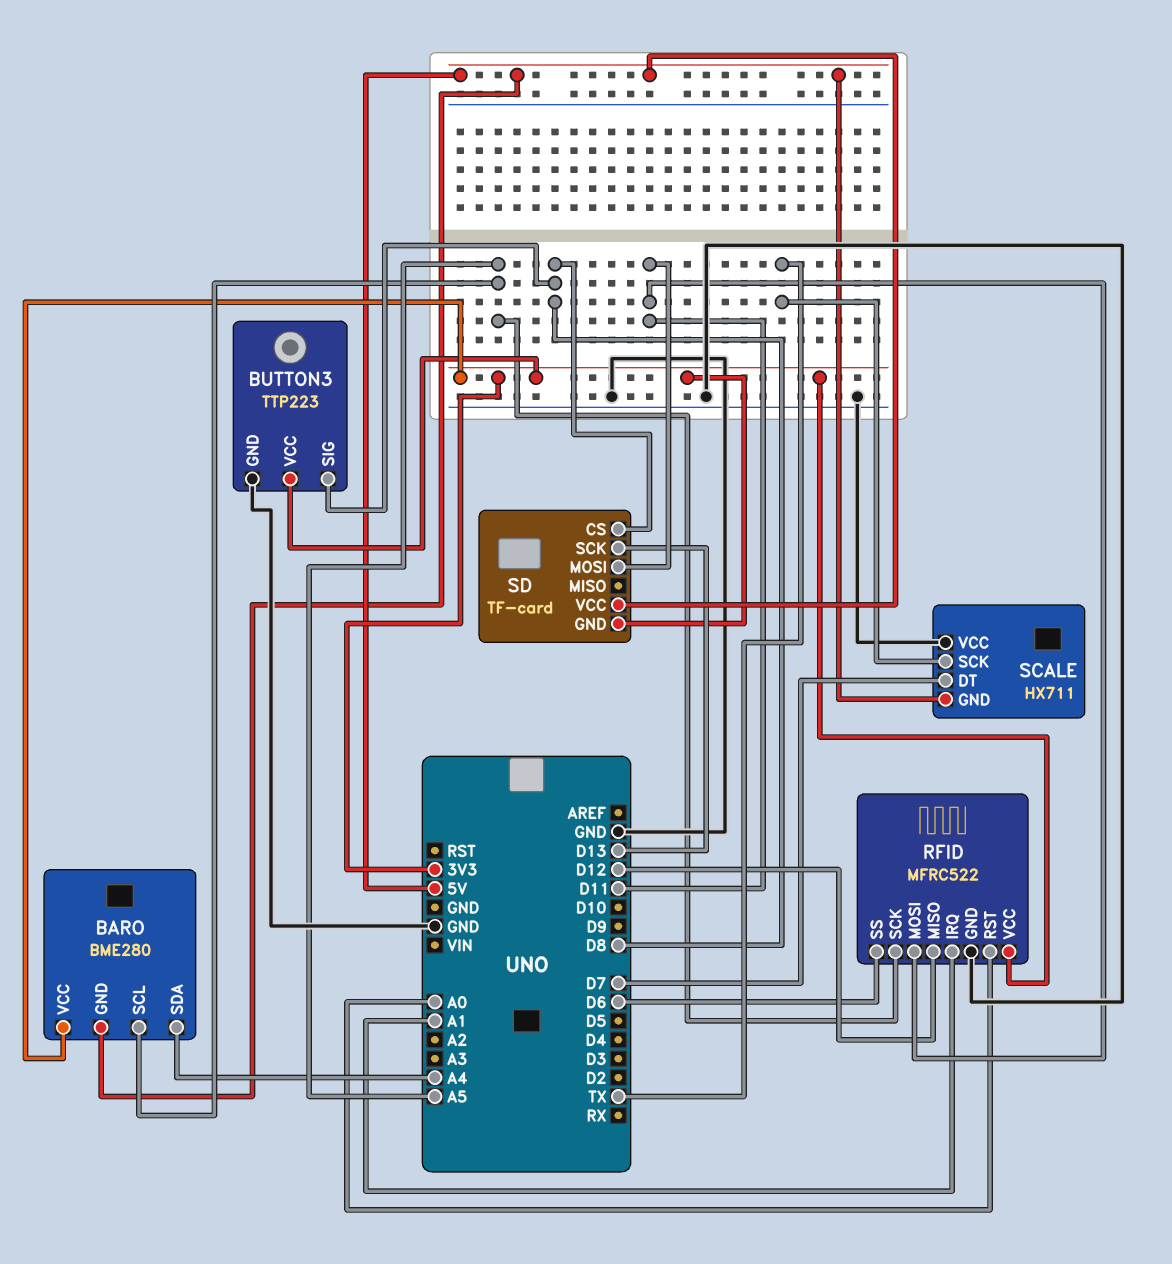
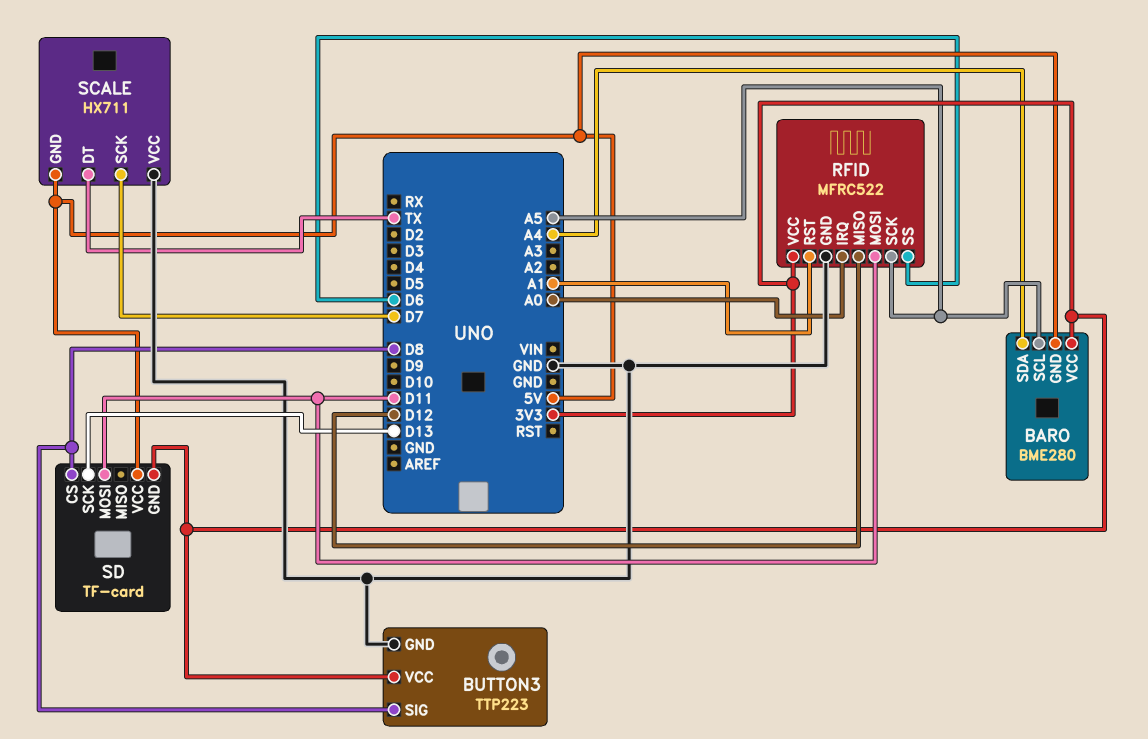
RFID pin IRQ: A1 -> A0
RFID pin RST: A0 -> A1
SCALE pin DT: D7 -> TX
SCALE pin SCK: TX -> D7

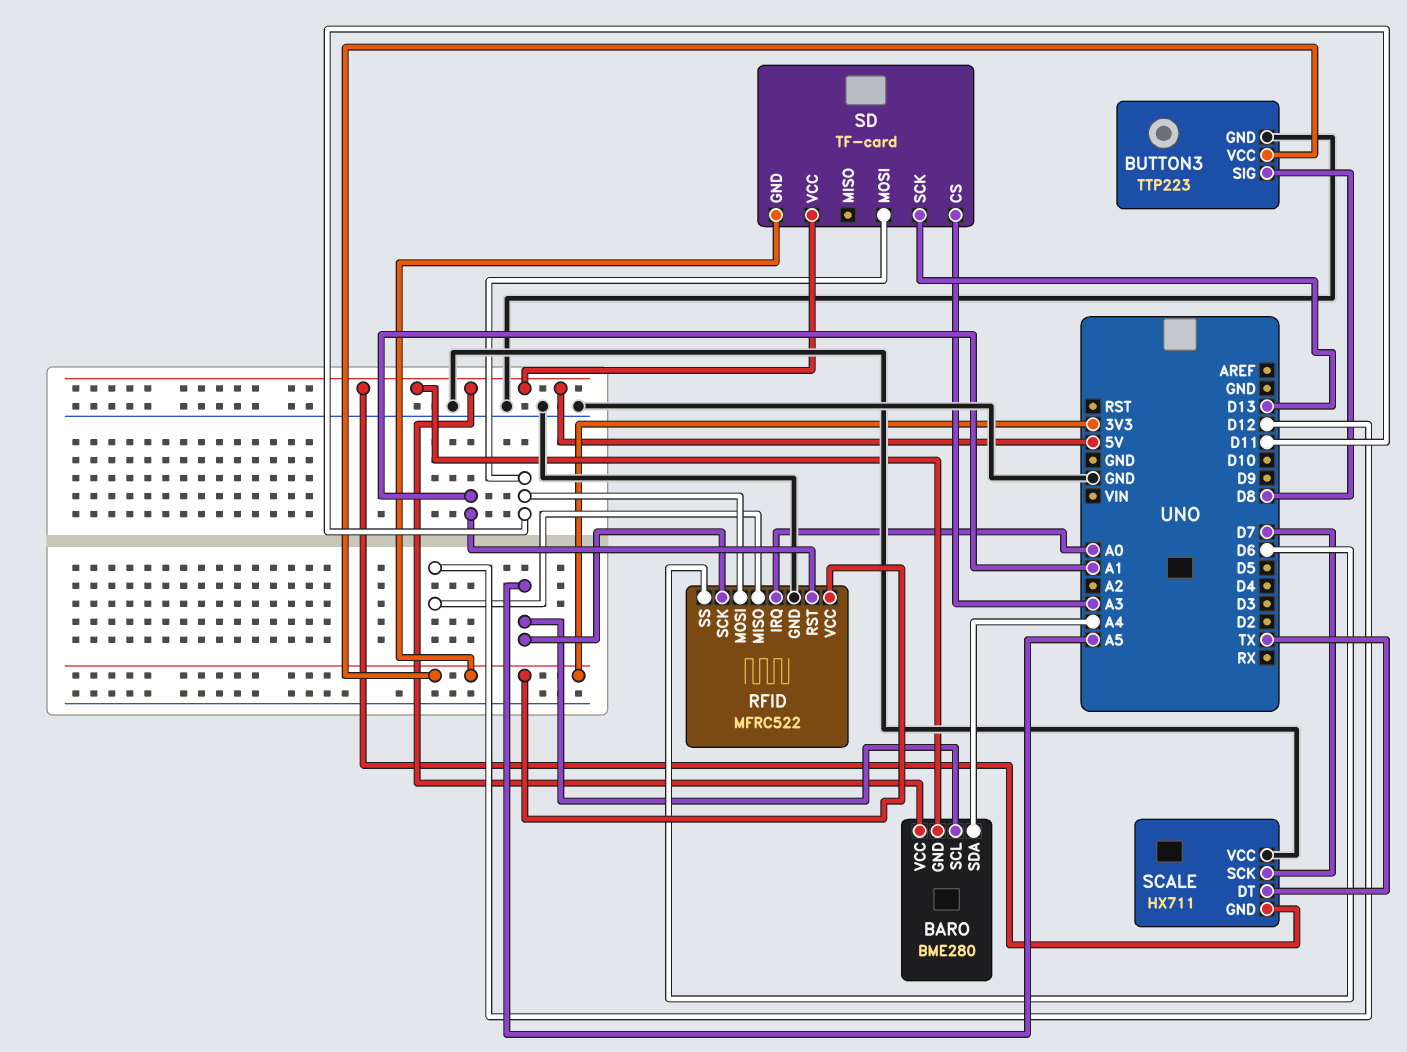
BARO pin VCC: 3V3 -> 5V
SD pin CS: D8 -> A3

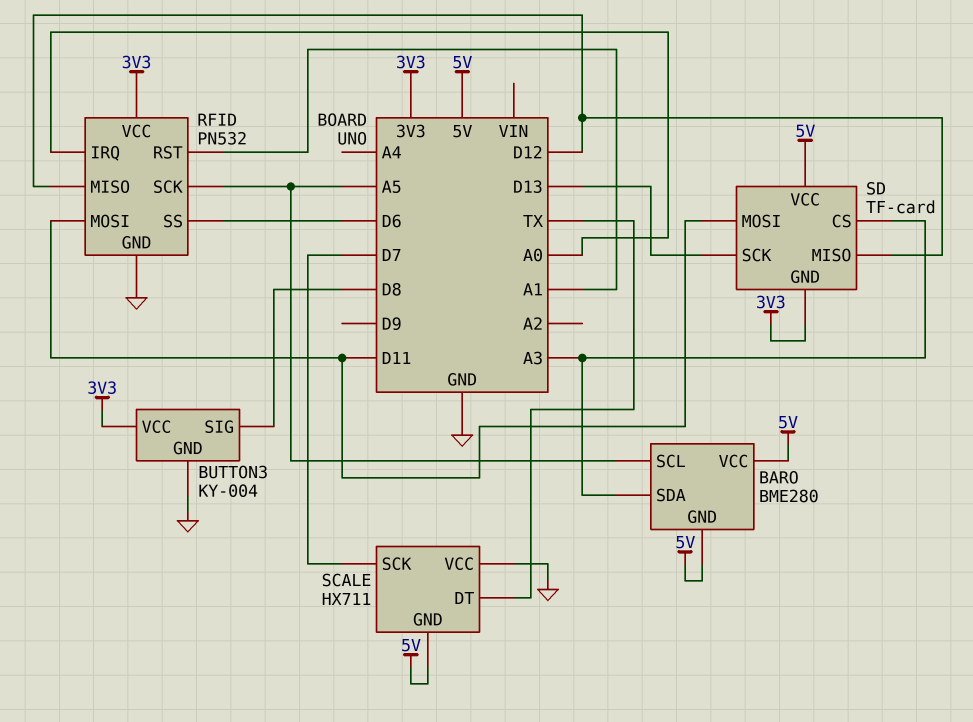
BARO pin SDA: A4 -> A3
BUTTON3: TTP223 -> KY-004
RFID: MFRC522 -> PN532
SD pin MISO: none -> D12

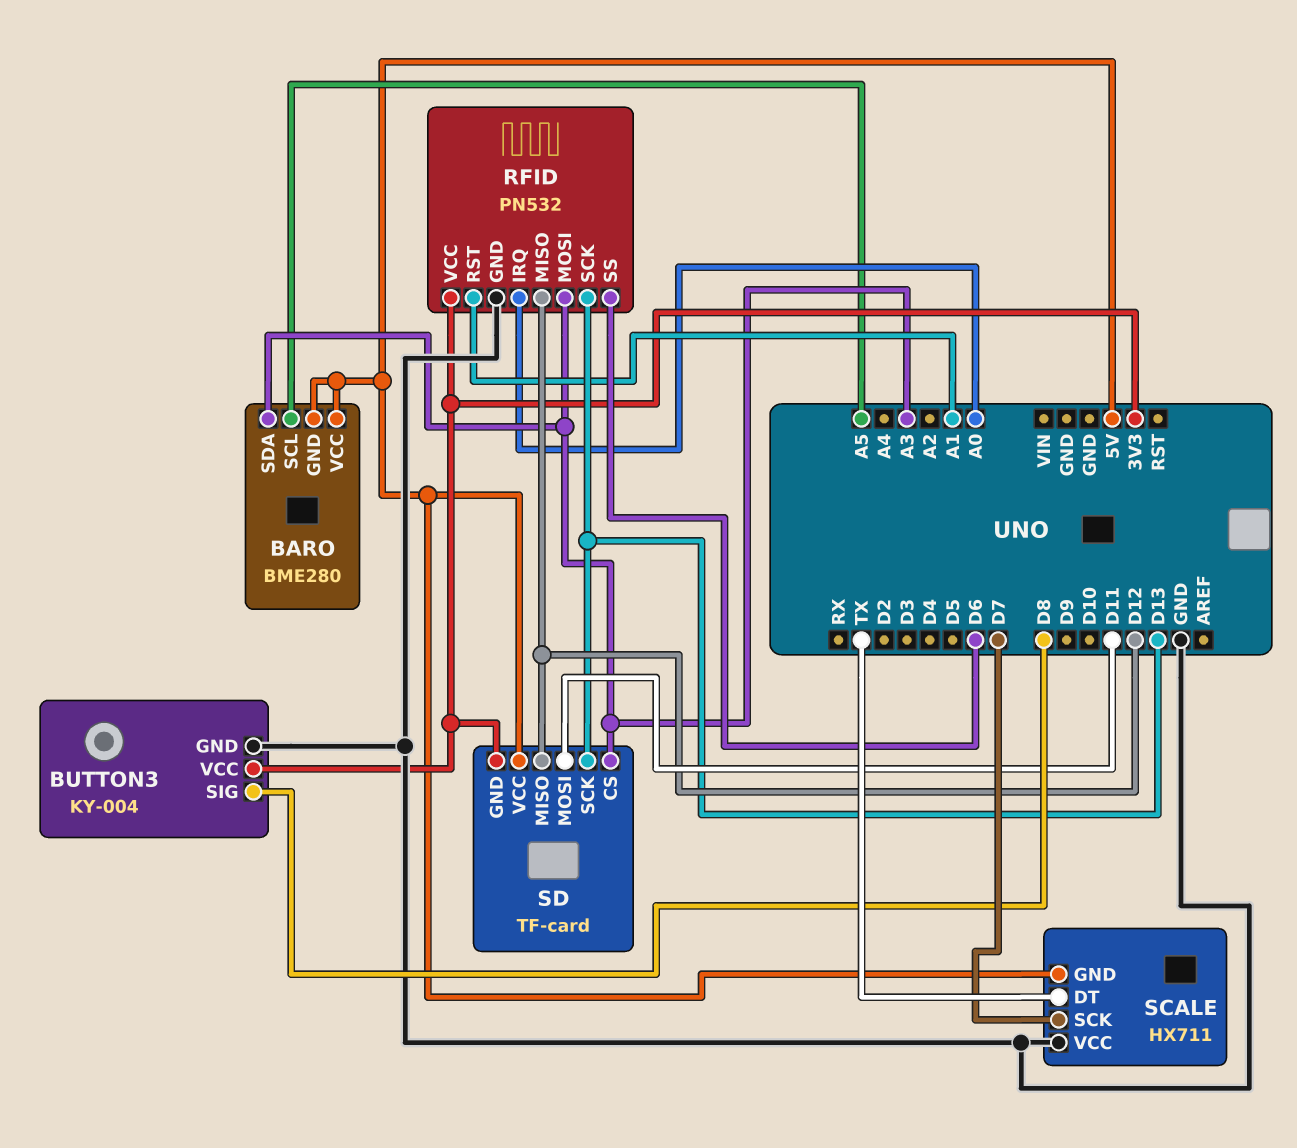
RFID pin MOSI: D11 -> A3
RFID pin SCK: A5 -> D13

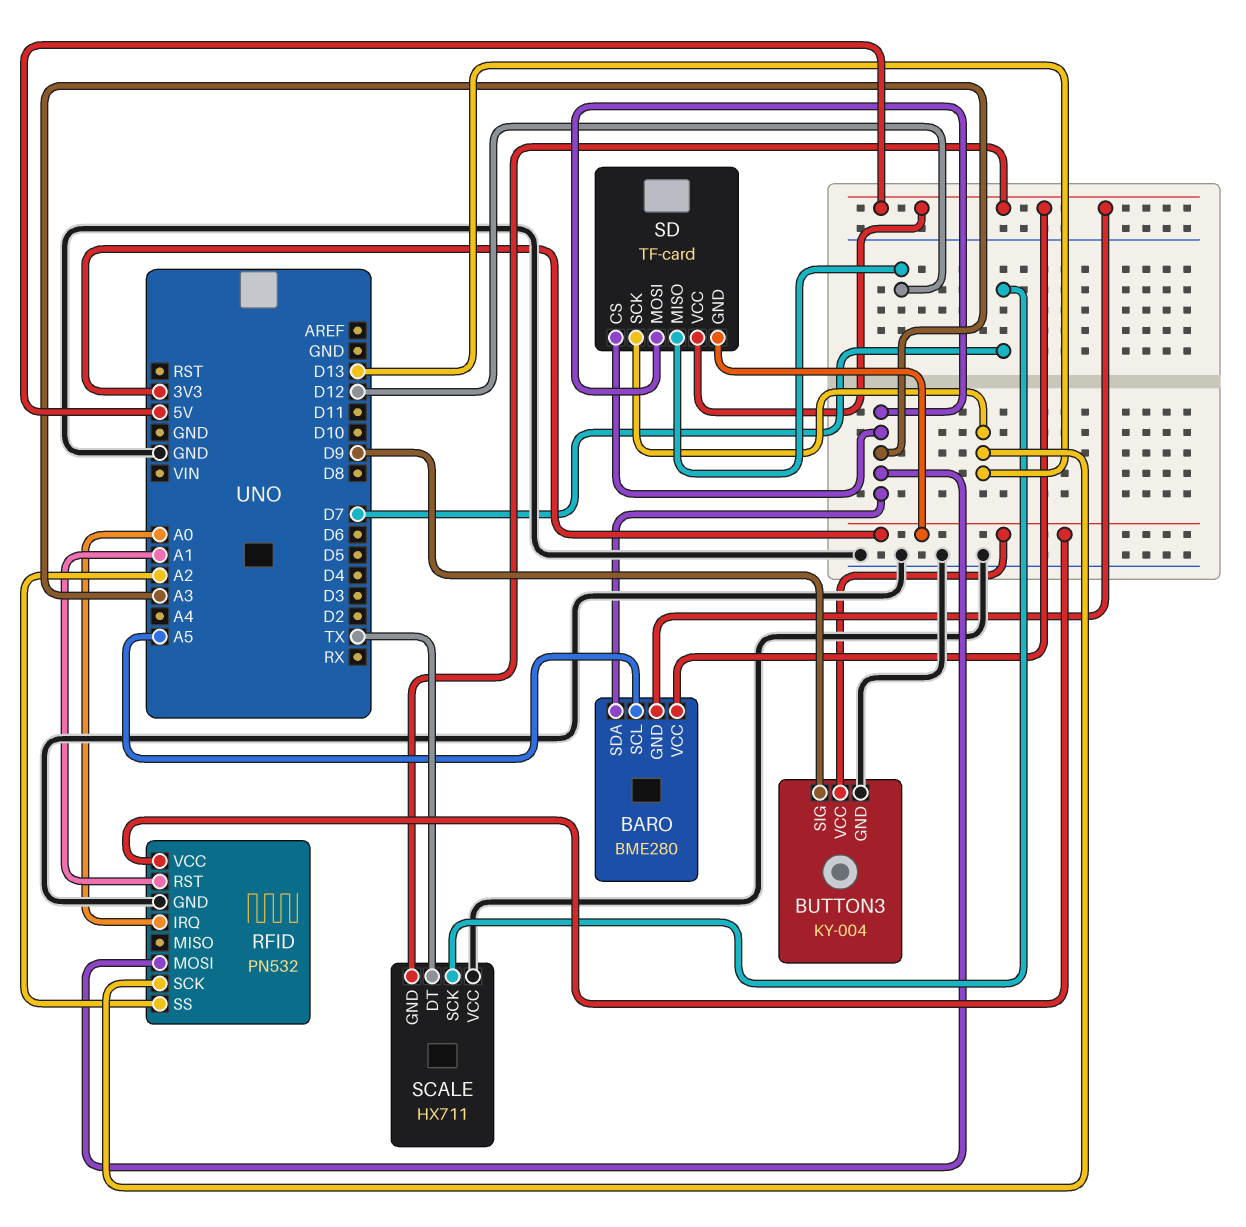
BUTTON3 pin SIG: D8 -> D9
RFID pin MISO: D12 -> none
RFID pin SS: D6 -> A2
SD pin MOSI: D11 -> A3

